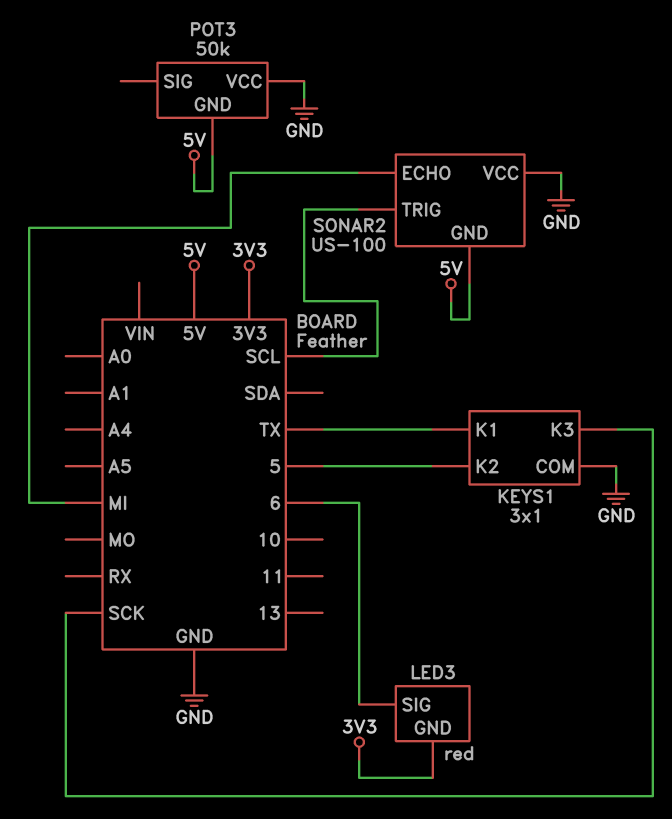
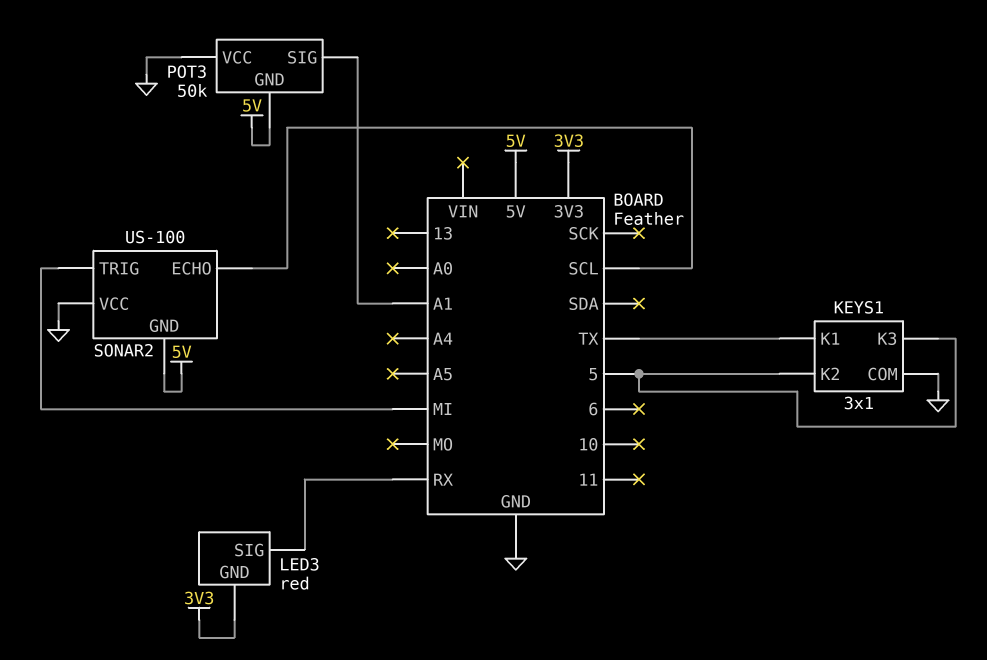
KEYS1 pin K3: SCK -> 5
LED3 pin SIG: 6 -> RX
POT3 pin SIG: none -> A1
SONAR2 pin ECHO: MI -> SCL
SONAR2 pin TRIG: SCL -> MI

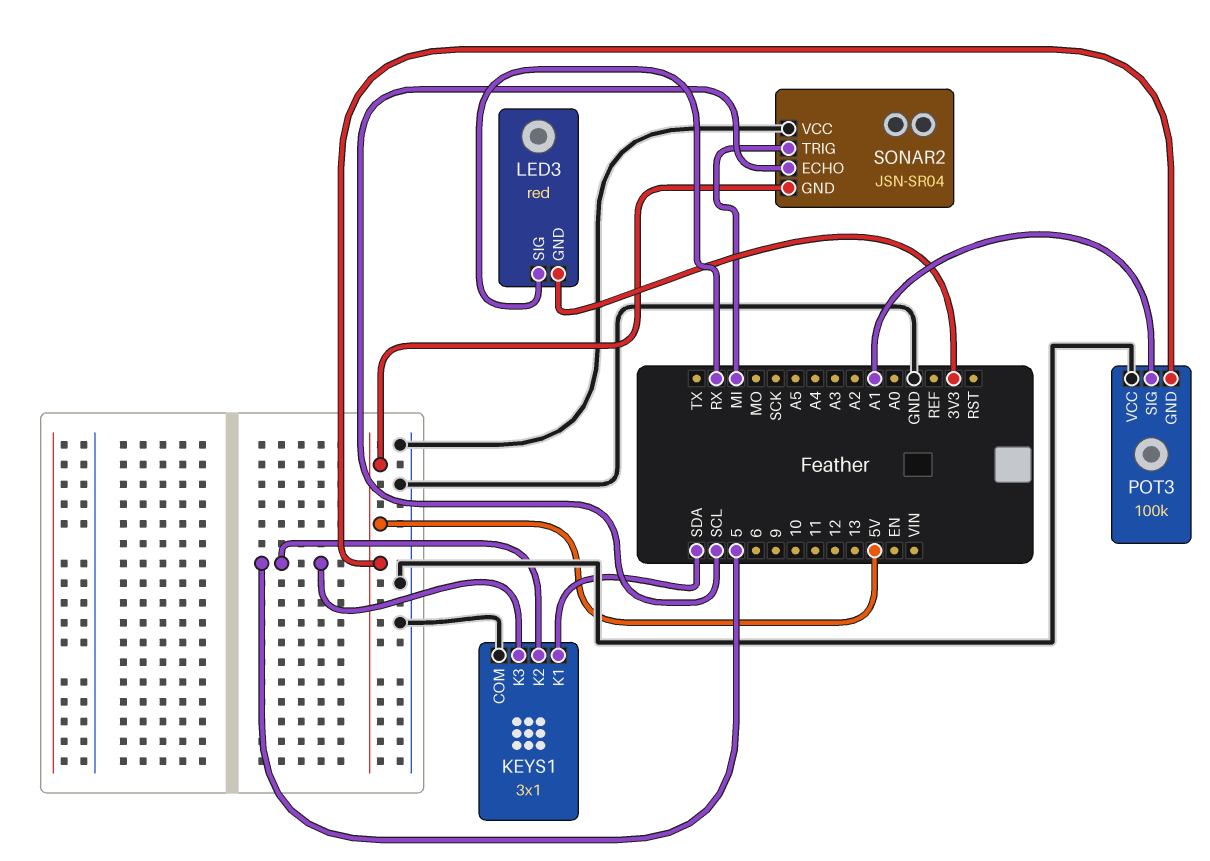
KEYS1 pin K1: TX -> SDA
POT3: 50k -> 100k
SONAR2: US-100 -> JSN-SR04

